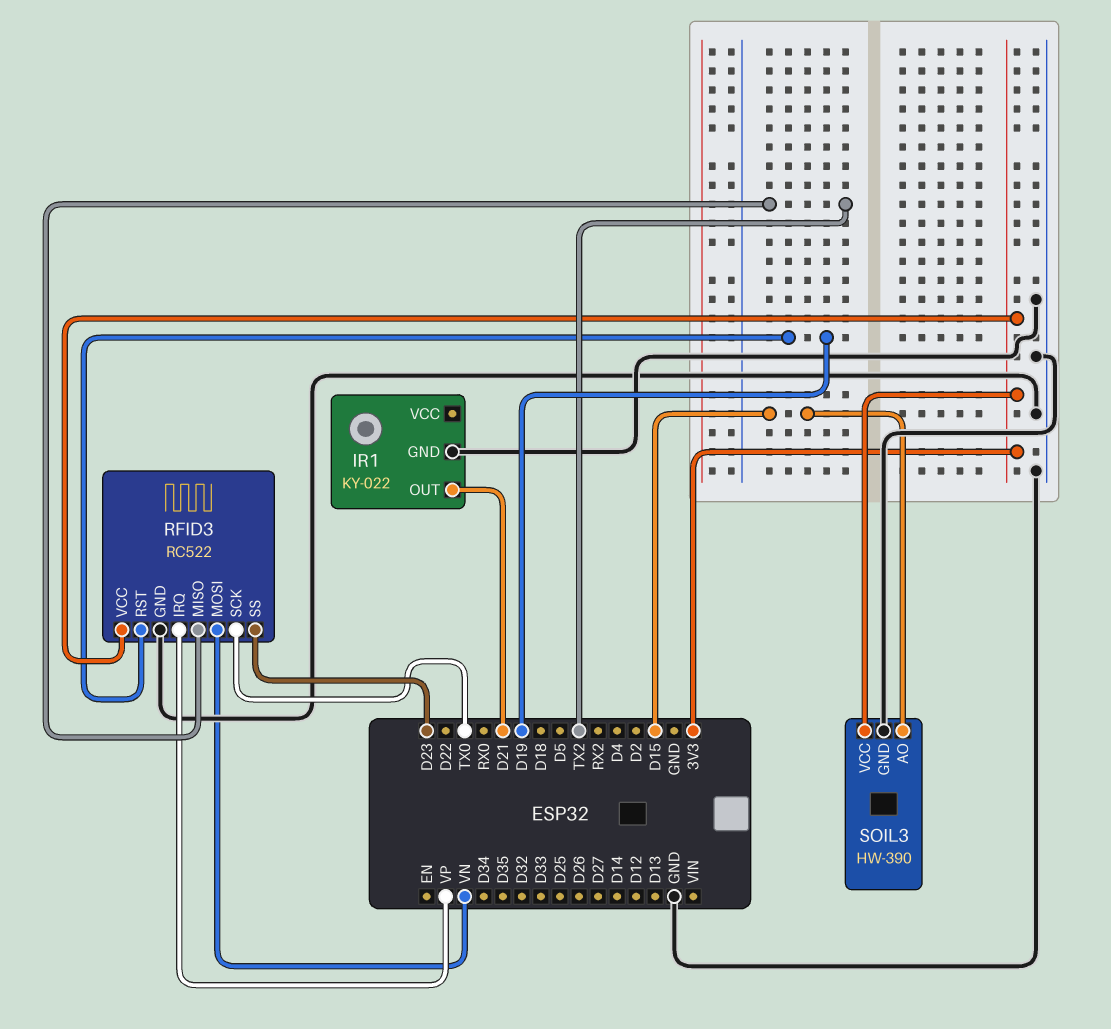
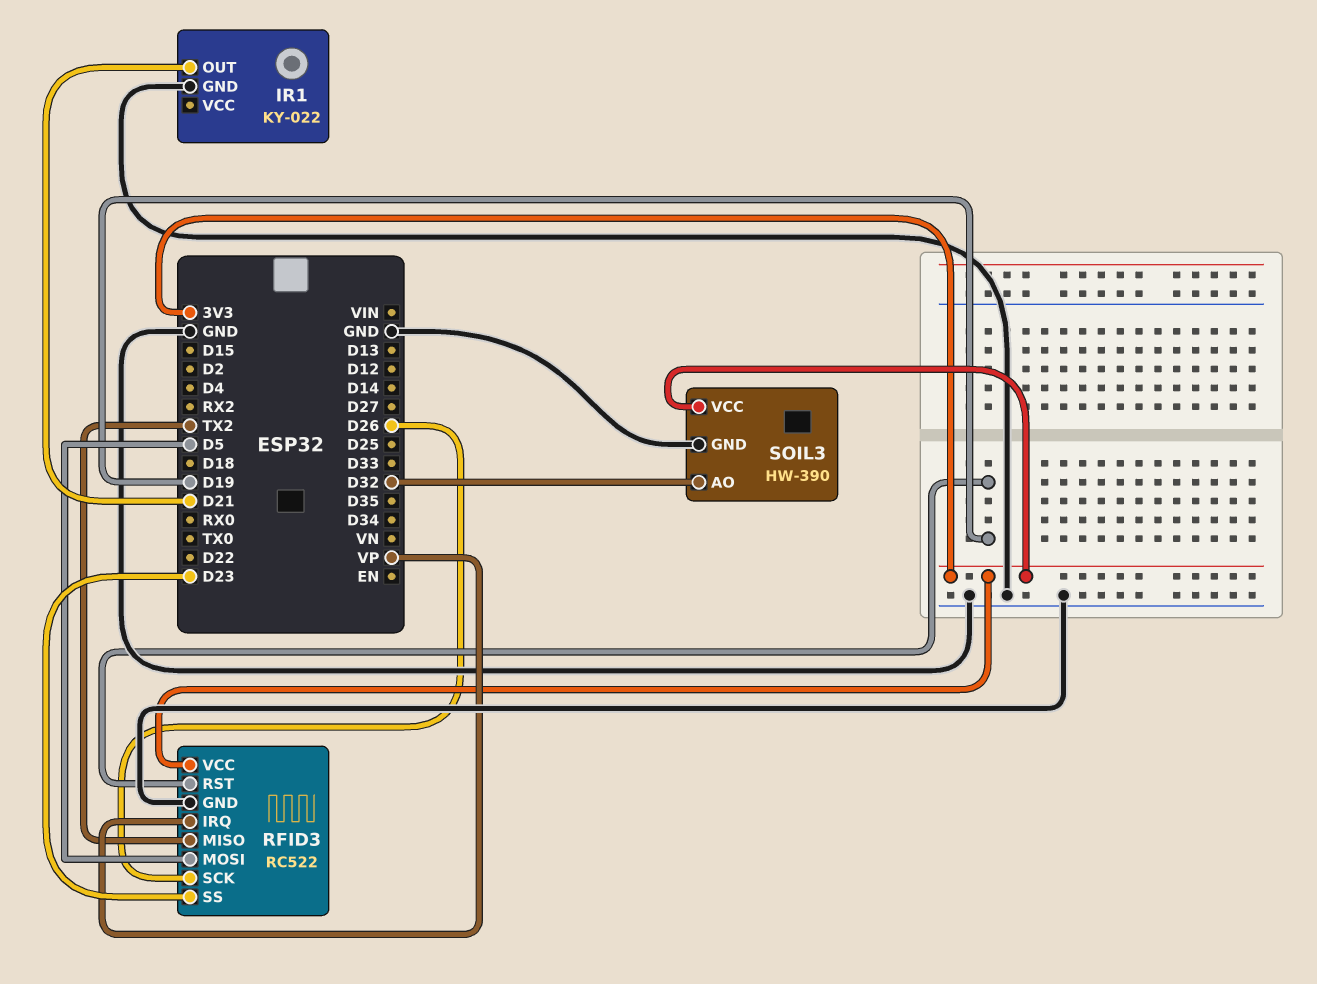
RFID3 pin MOSI: VN -> D5
RFID3 pin SCK: TX0 -> D26
SOIL3 pin AO: D15 -> D32

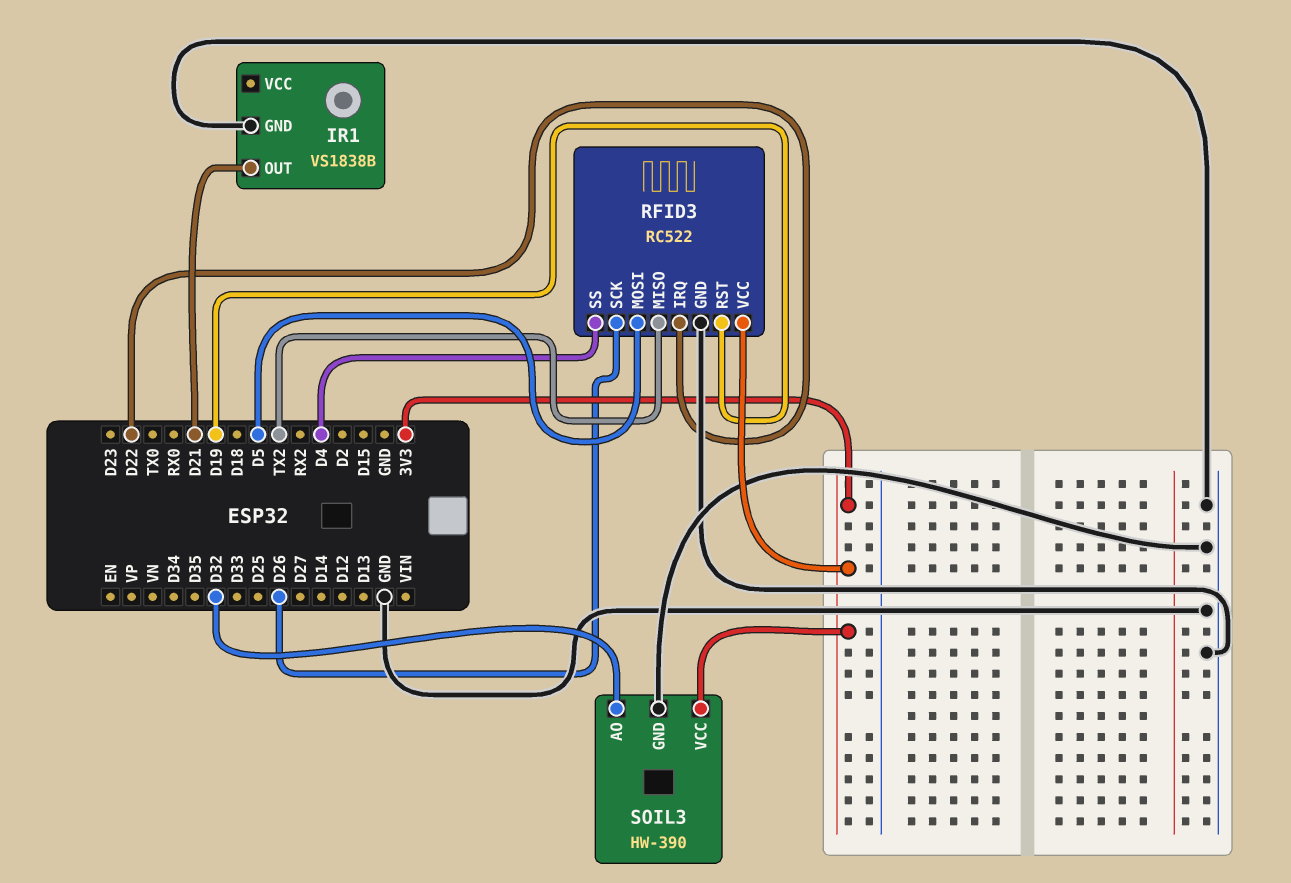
IR1: KY-022 -> VS1838B
RFID3 pin IRQ: VP -> D22
RFID3 pin SS: D23 -> D4

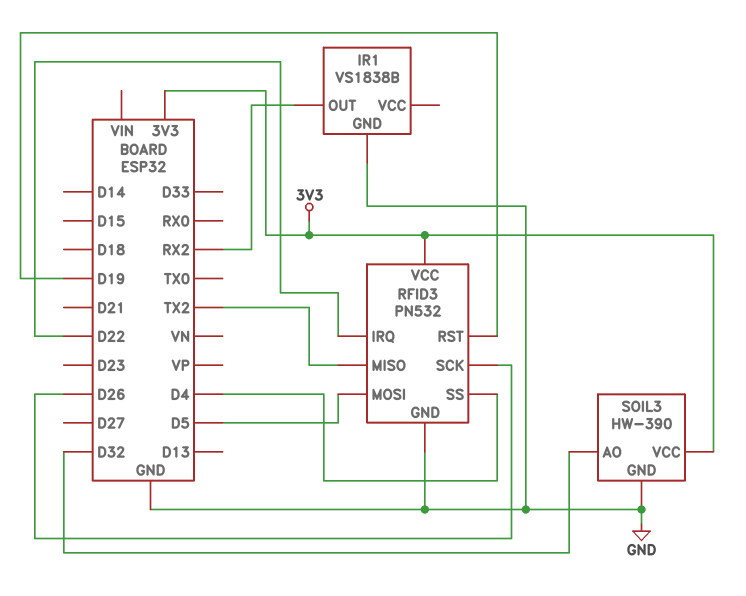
IR1 pin OUT: D21 -> RX2
RFID3: RC522 -> PN532

